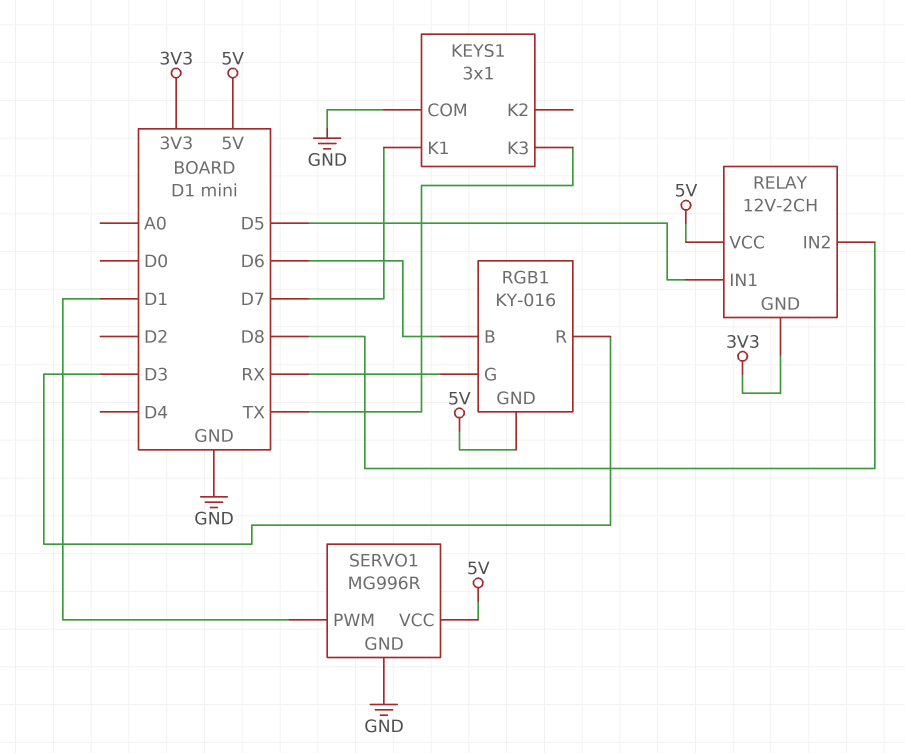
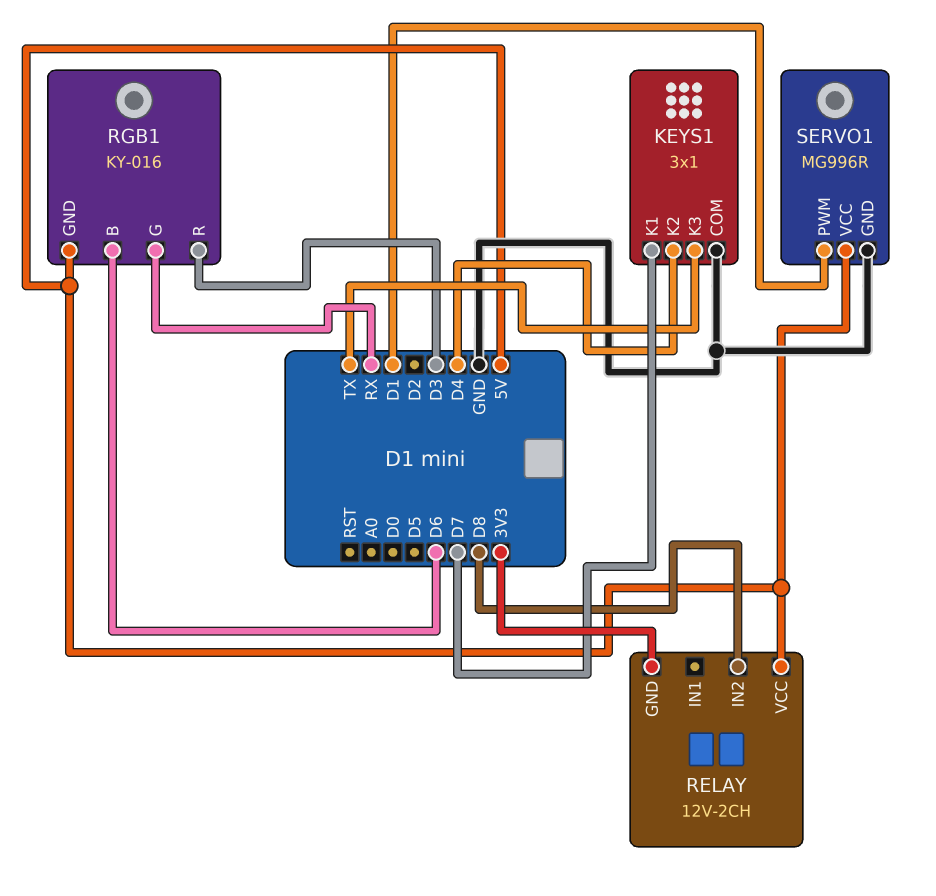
KEYS1 pin K2: none -> D4
RELAY pin IN1: D5 -> none

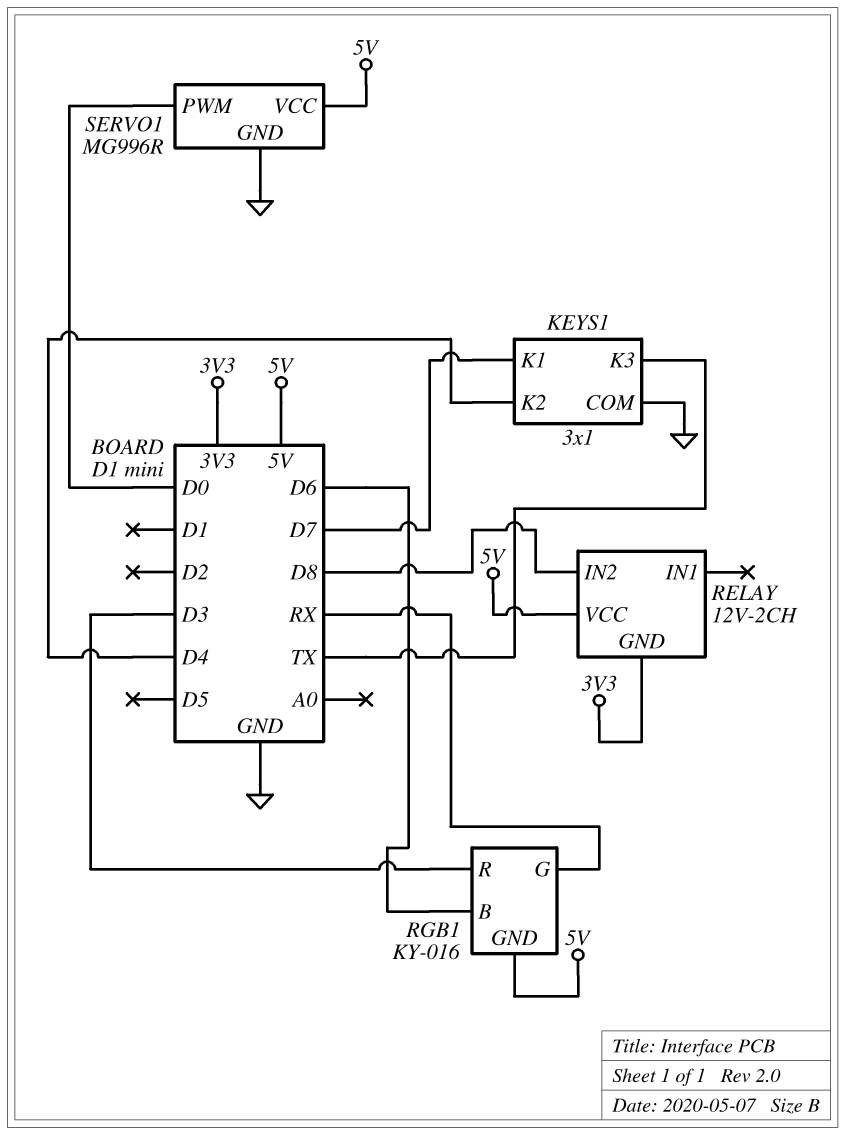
SERVO1 pin PWM: D1 -> D0

